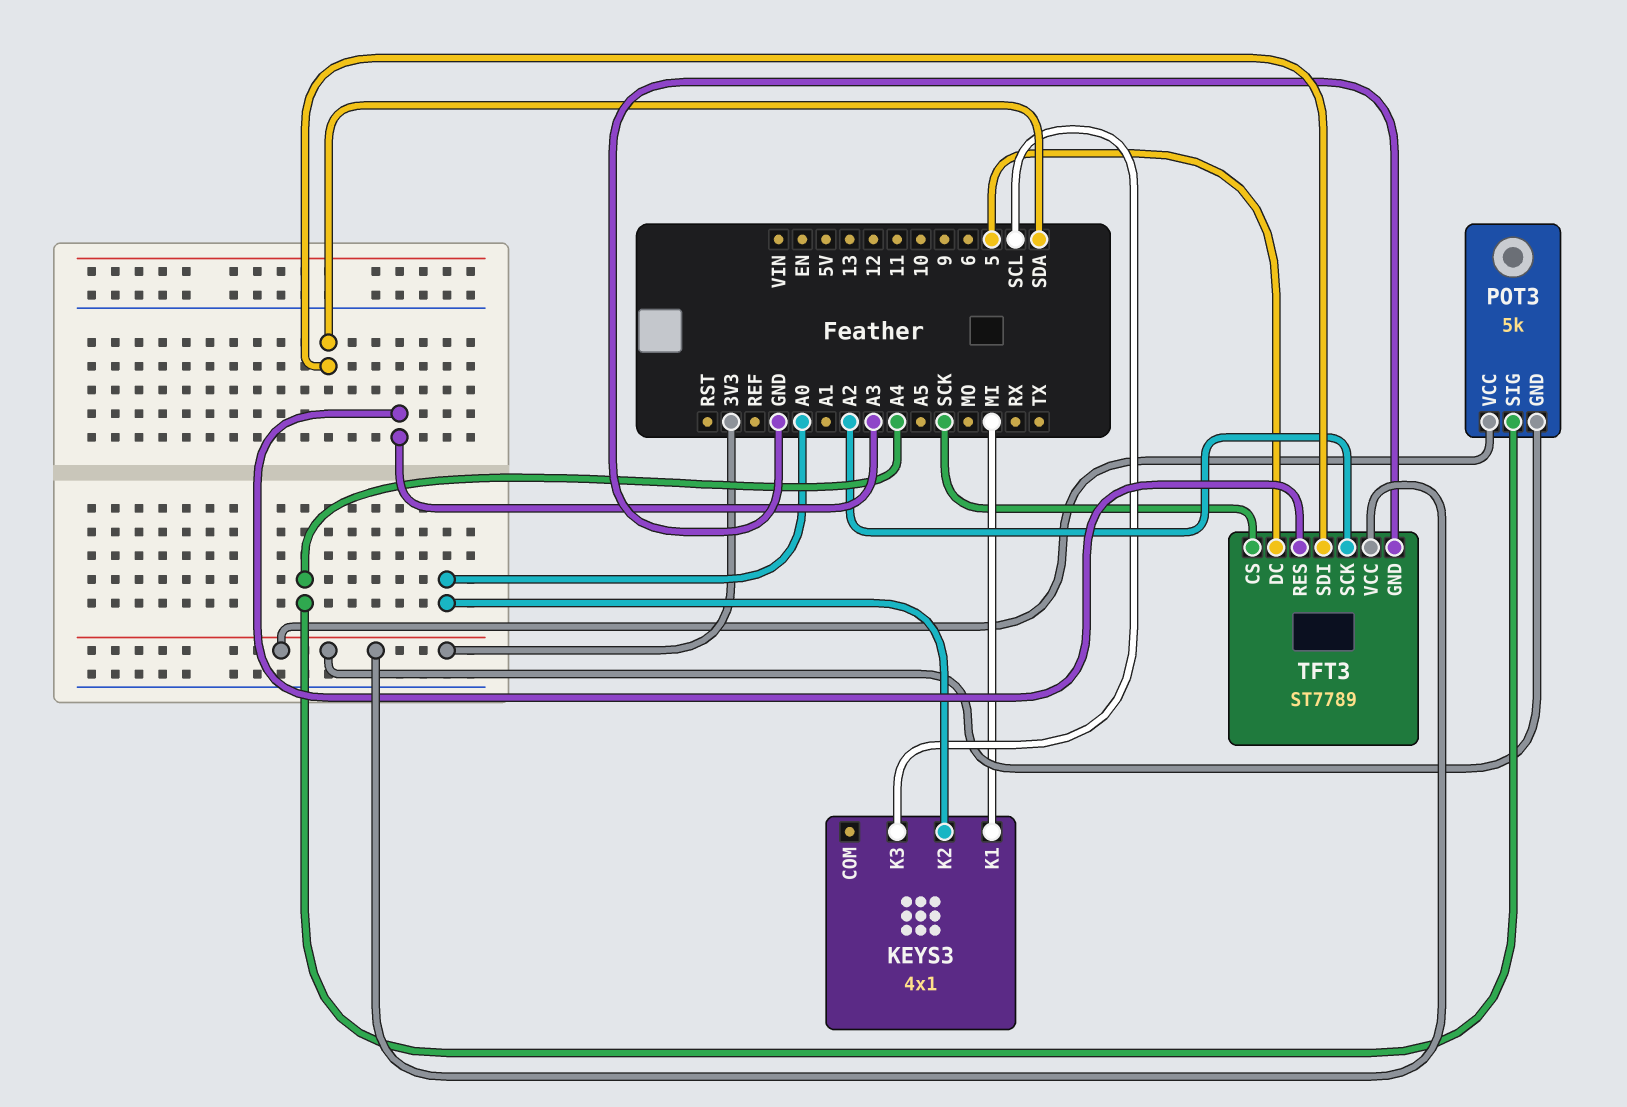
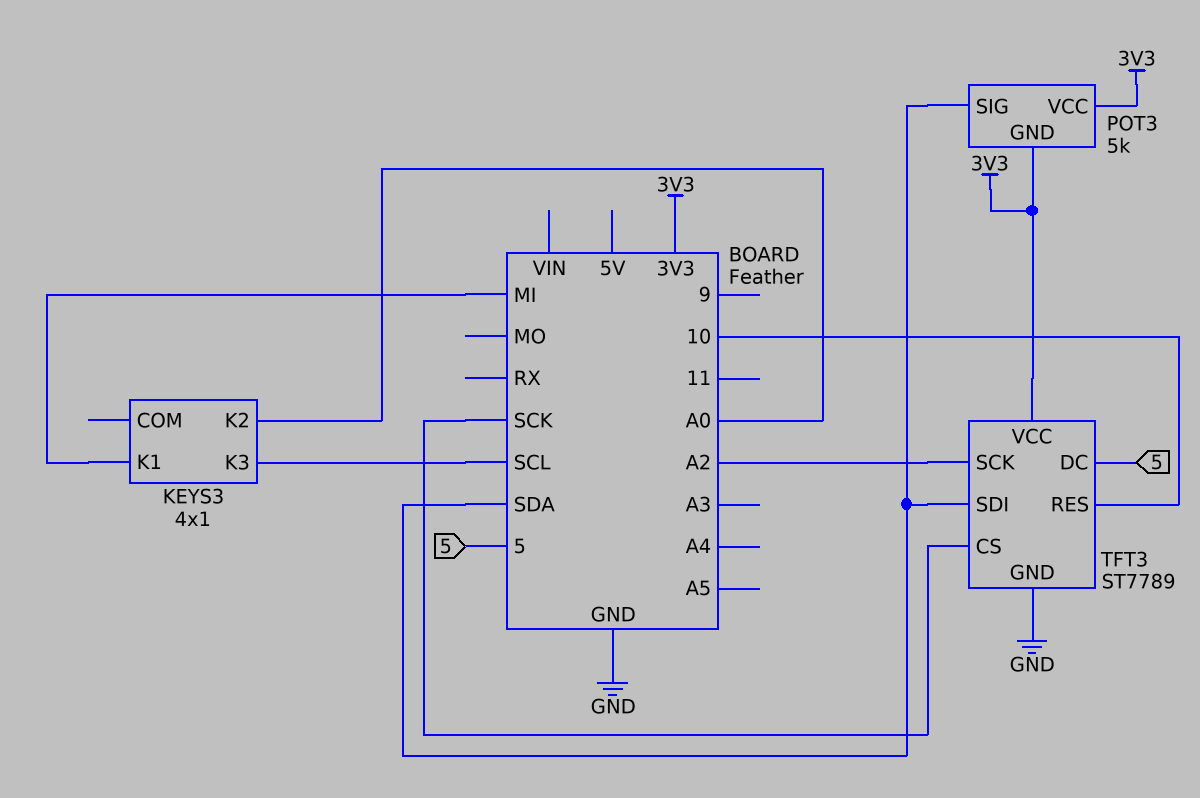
POT3 pin SIG: A4 -> SDA
TFT3 pin RES: A3 -> 10

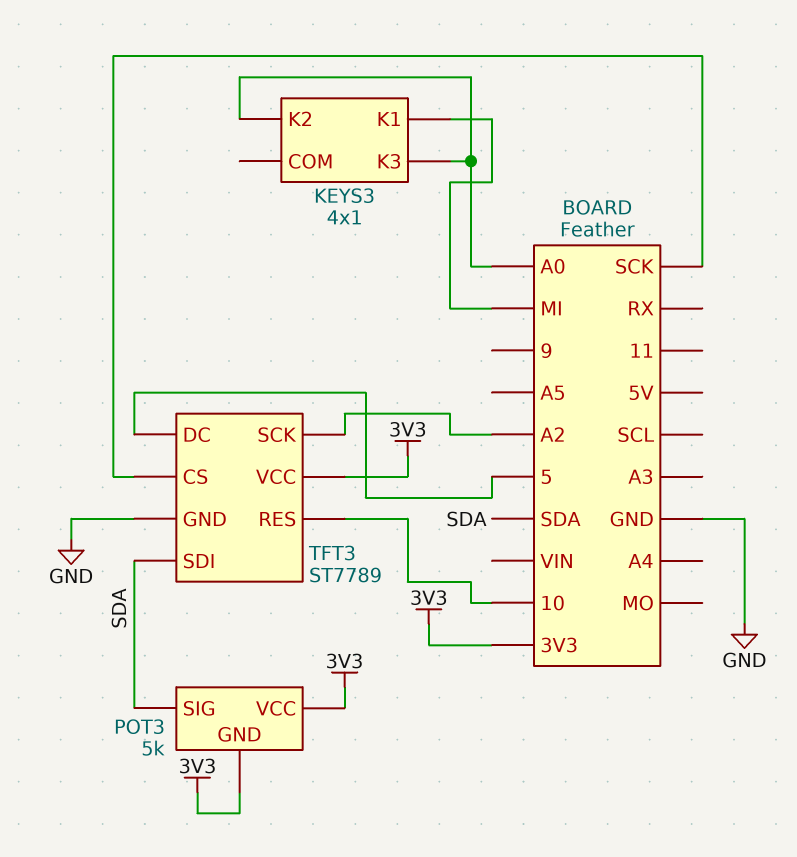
KEYS3 pin K3: SCL -> A0

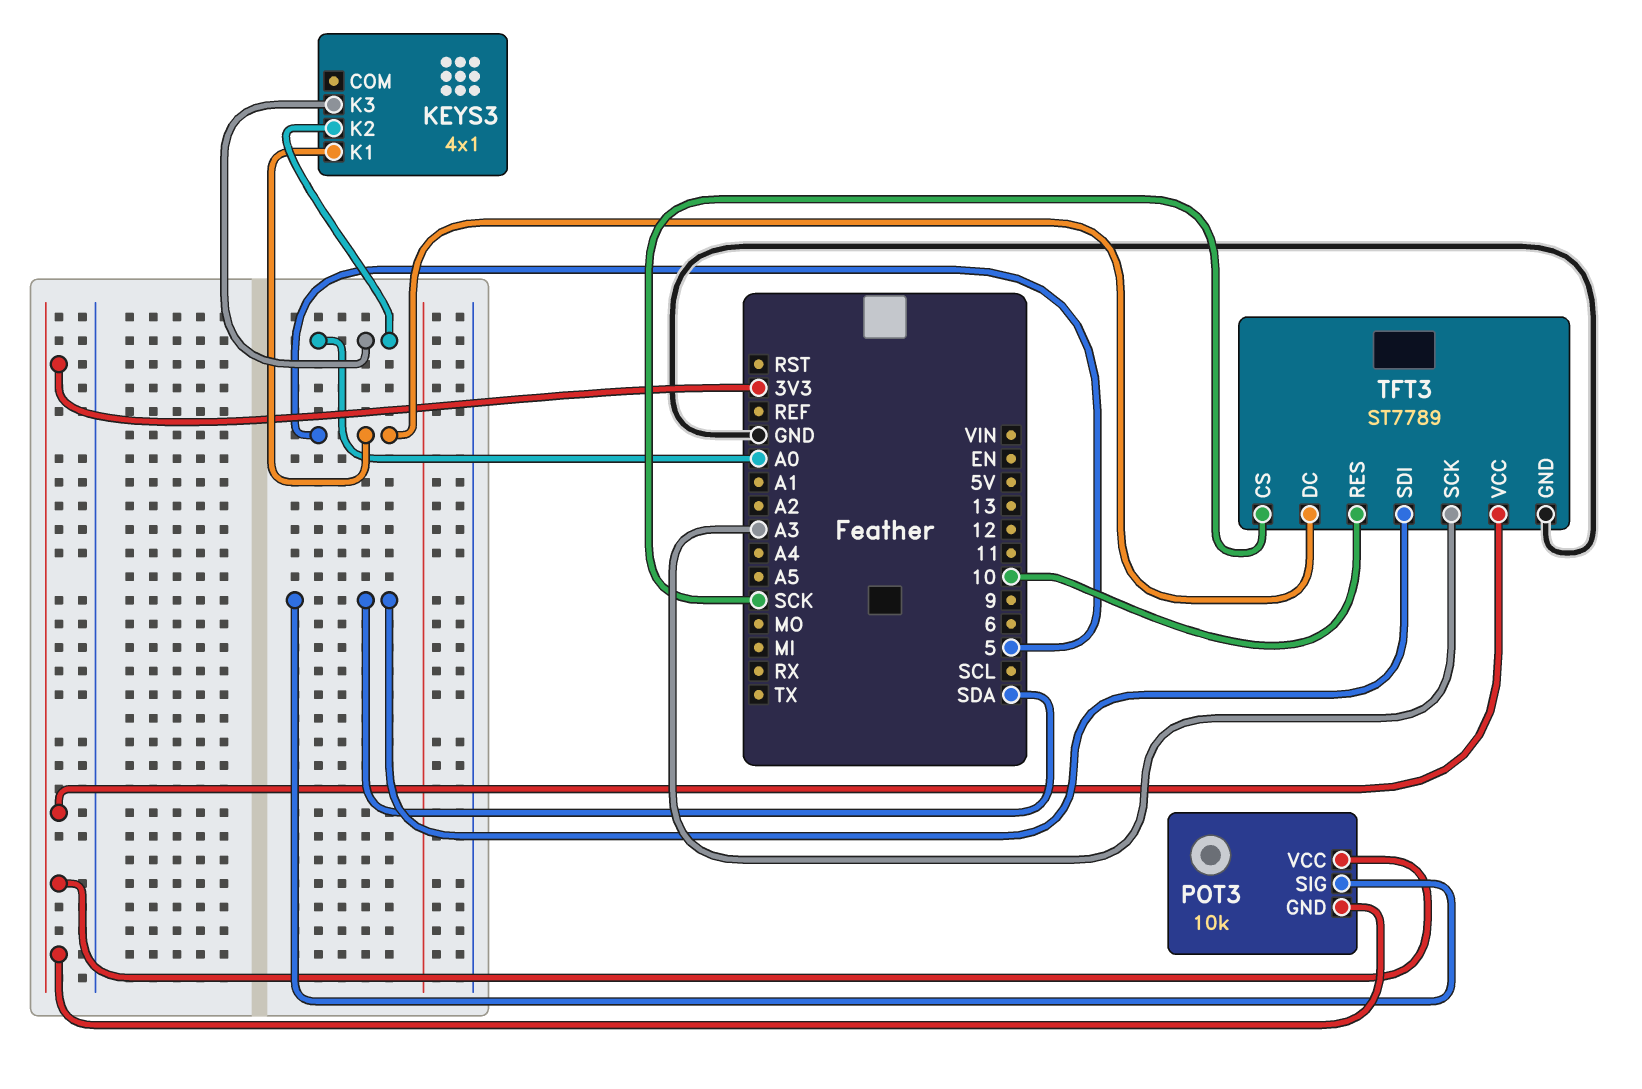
KEYS3 pin K1: MI -> 5
POT3: 5k -> 10k
TFT3 pin SCK: A2 -> A3

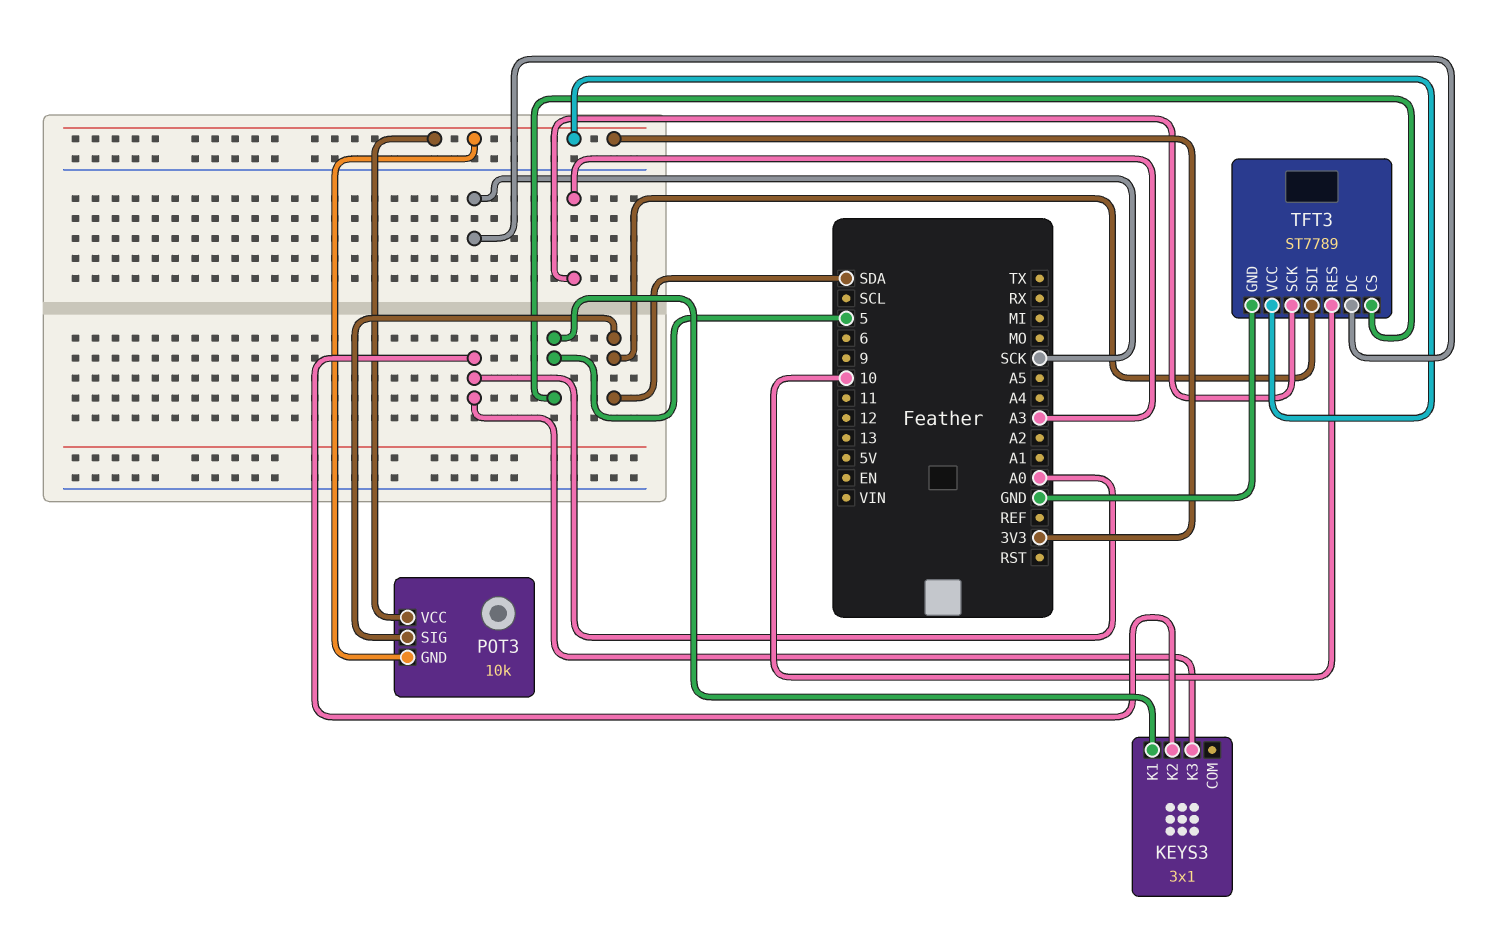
KEYS3: 4x1 -> 3x1
TFT3 pin CS: SCK -> 5
TFT3 pin DC: 5 -> SCK

